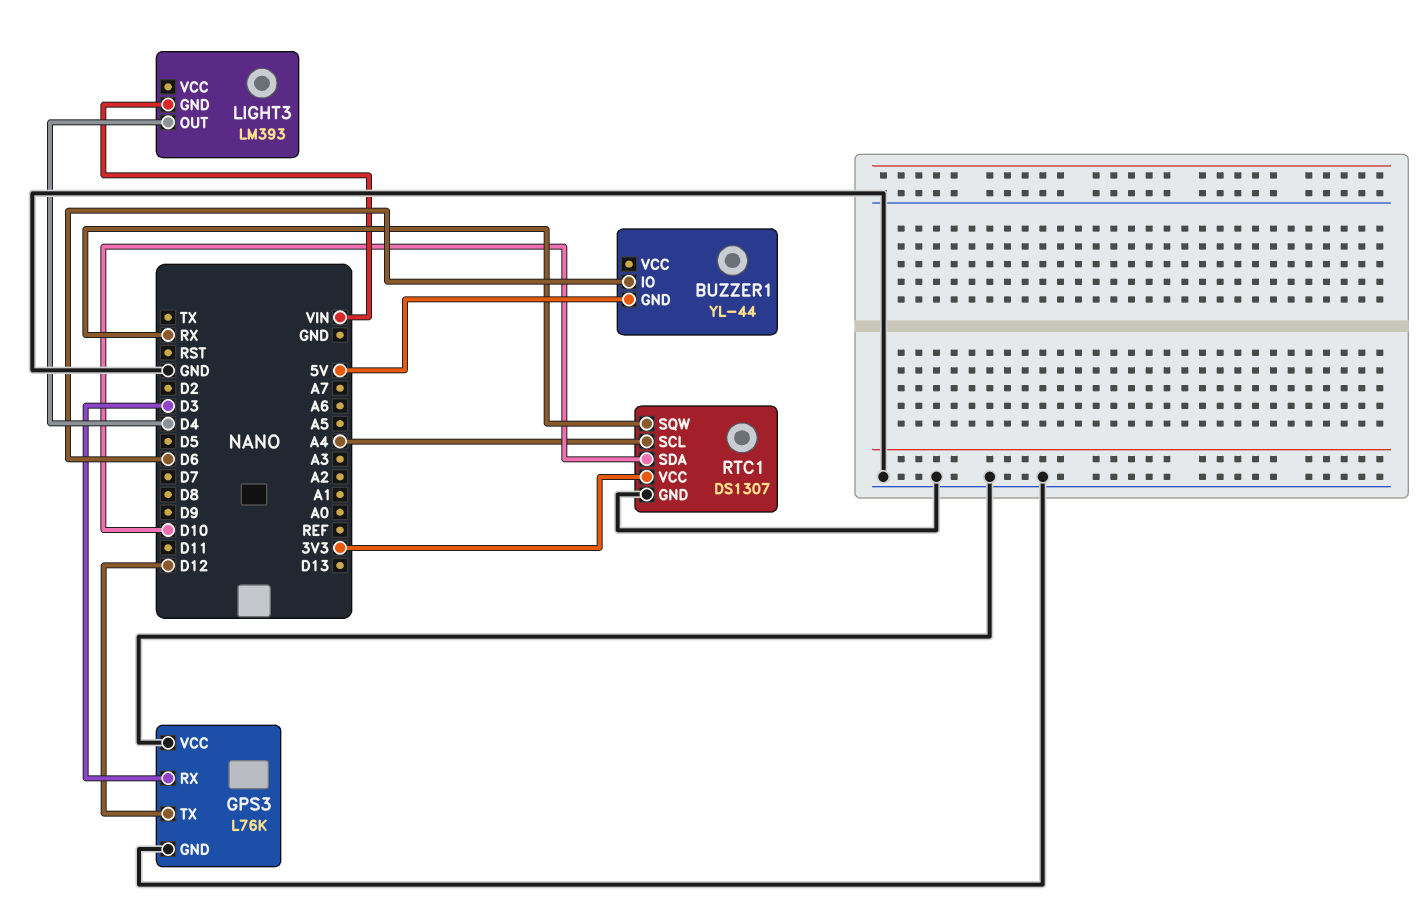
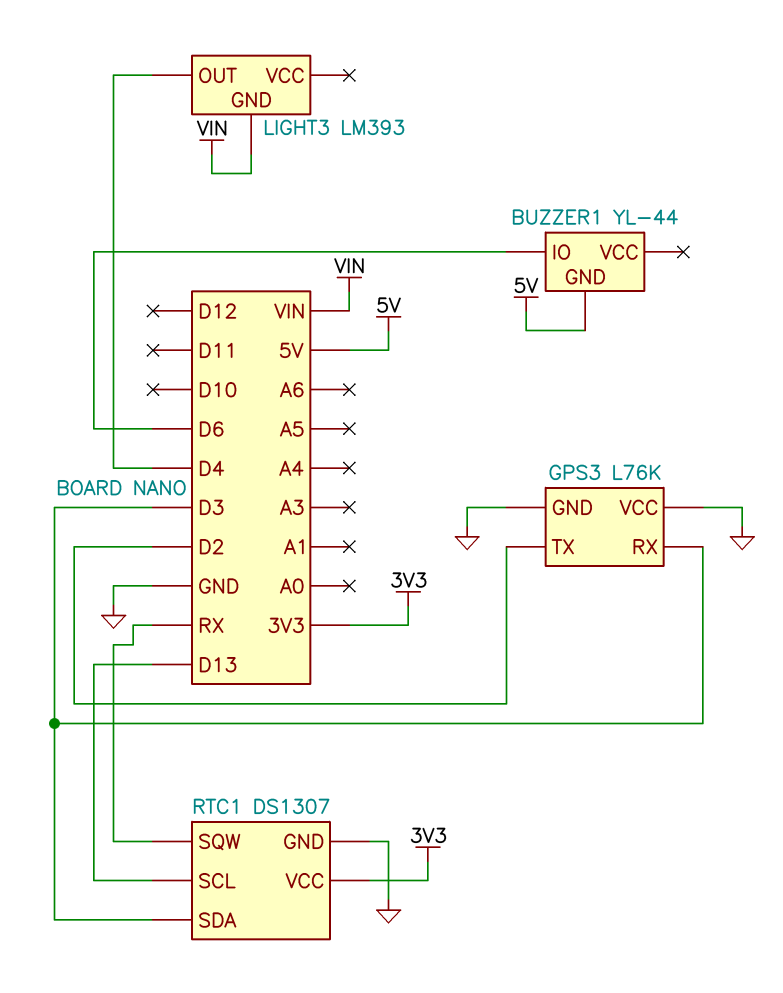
GPS3 pin TX: D12 -> D2
RTC1 pin SCL: A4 -> D13
RTC1 pin SDA: D10 -> D3

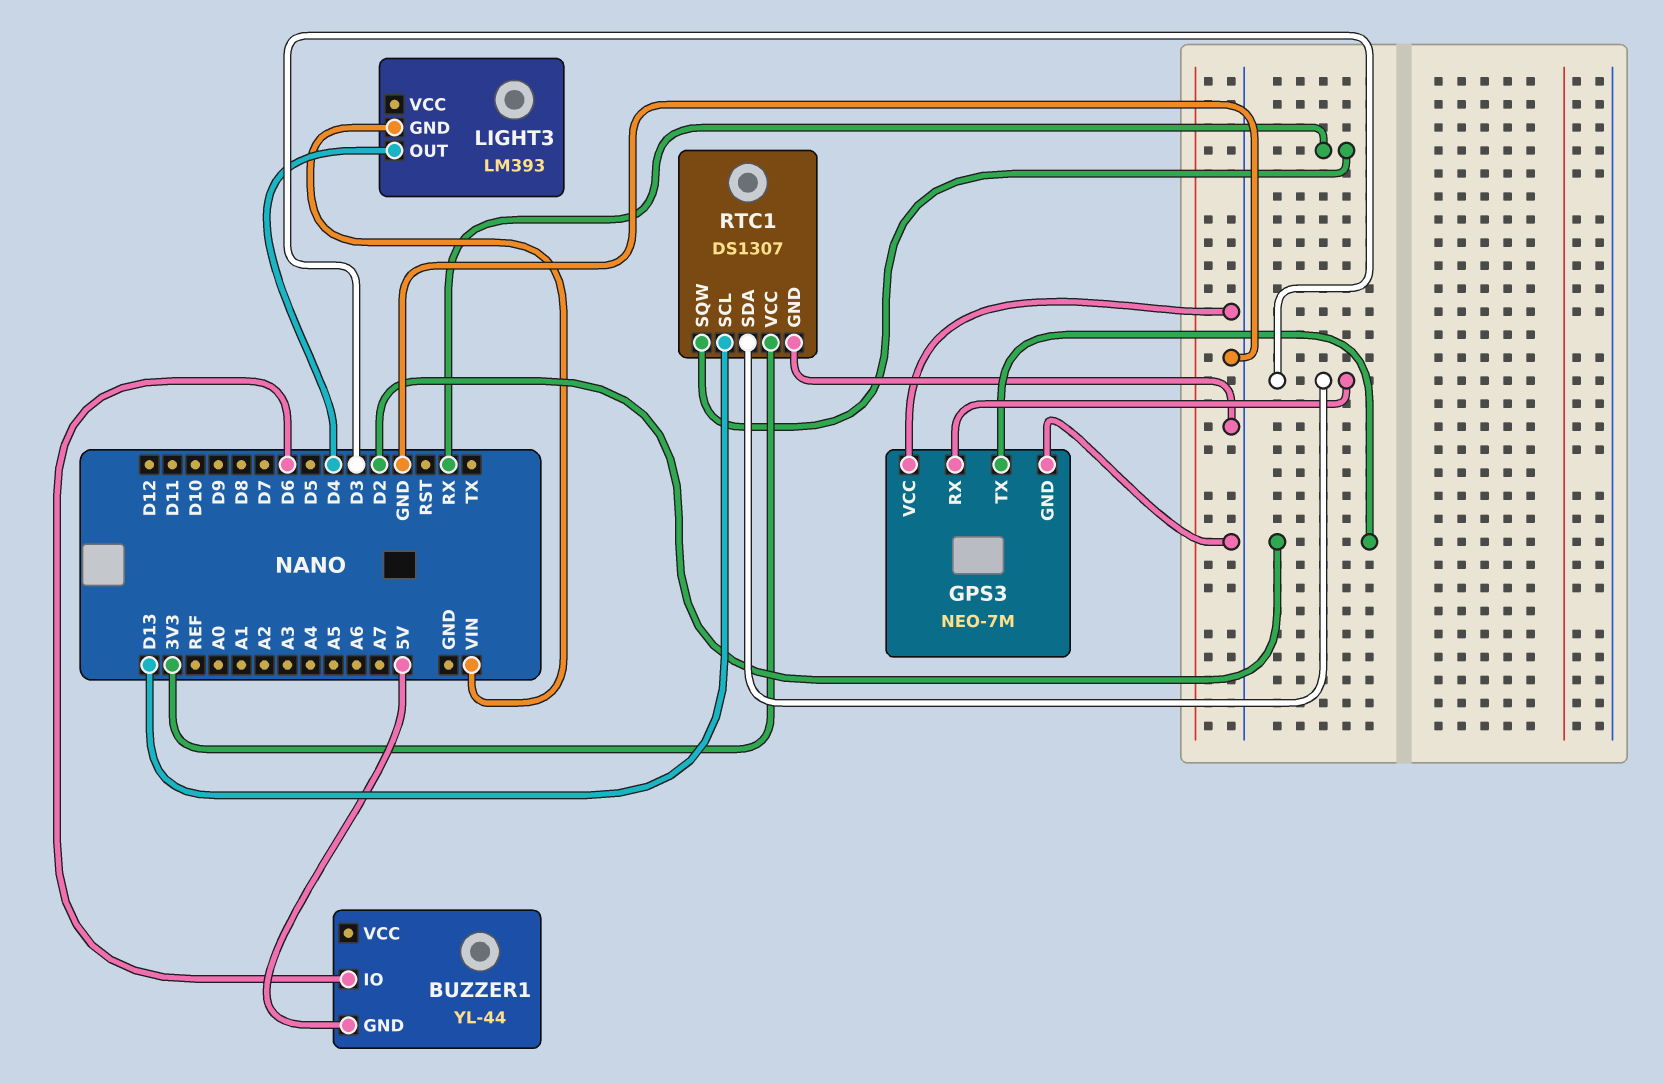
GPS3: L76K -> NEO-7M

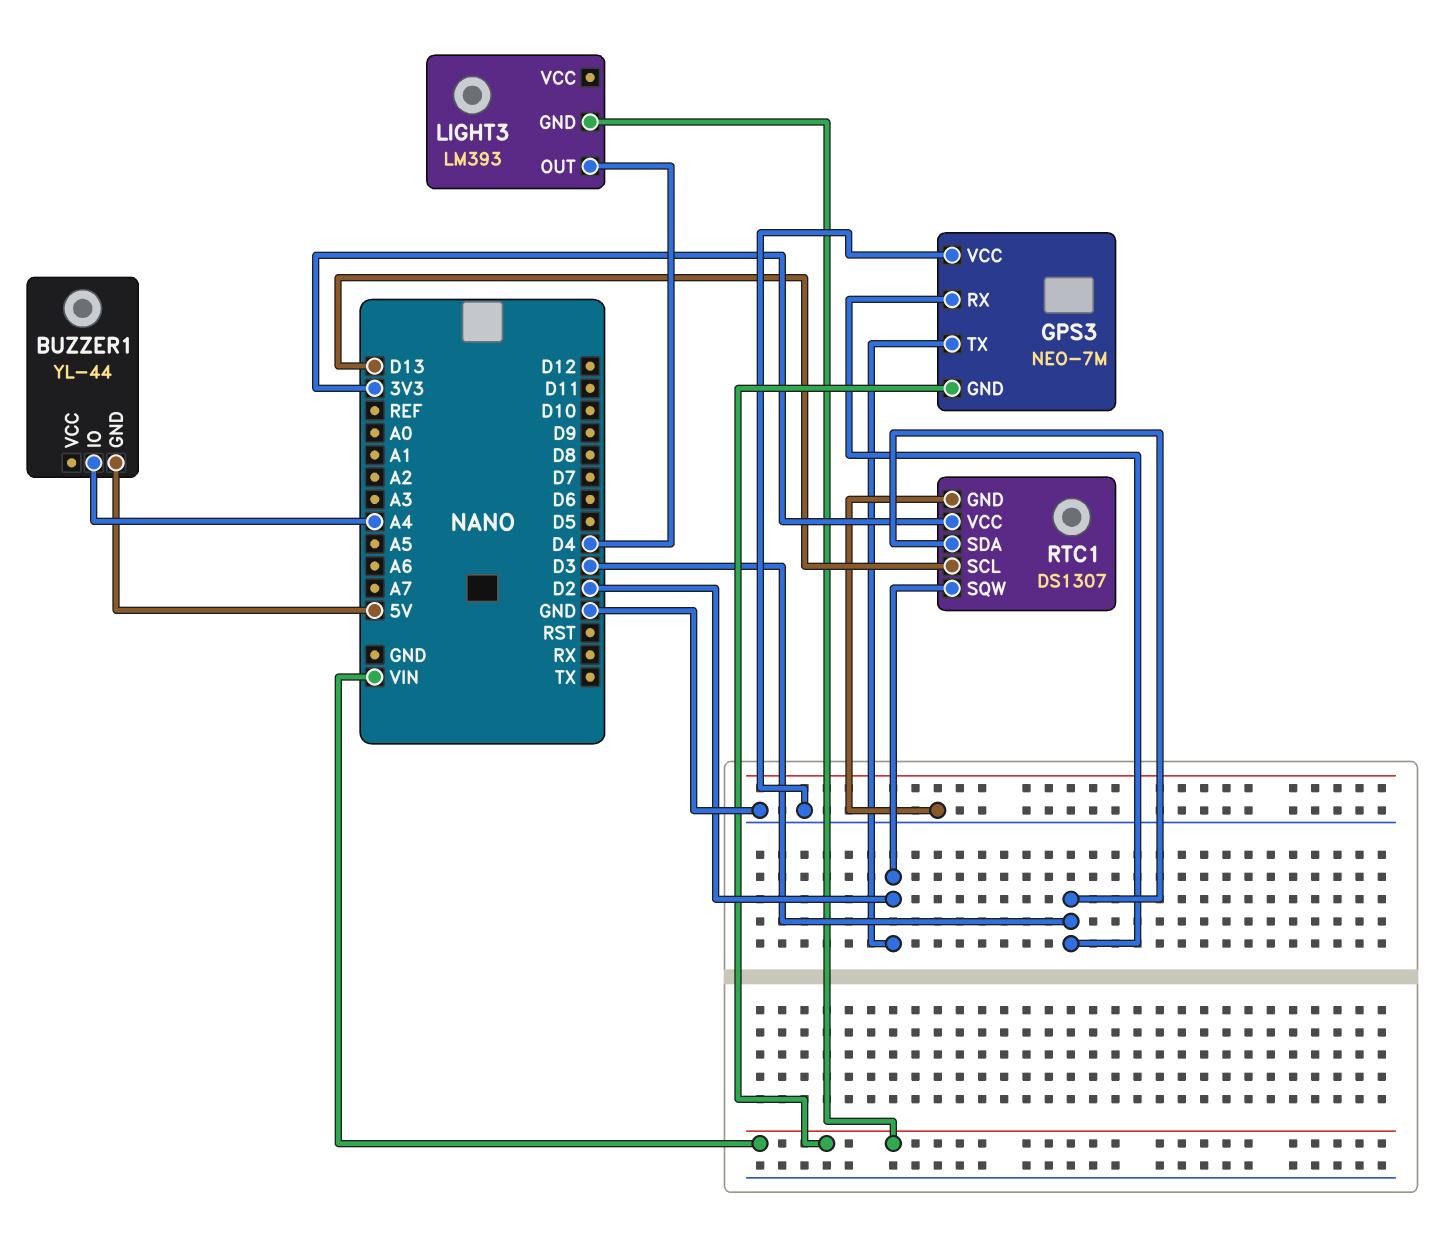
BUZZER1 pin IO: D6 -> A4
GPS3 pin GND: GND -> VIN
RTC1 pin SQW: RX -> D2

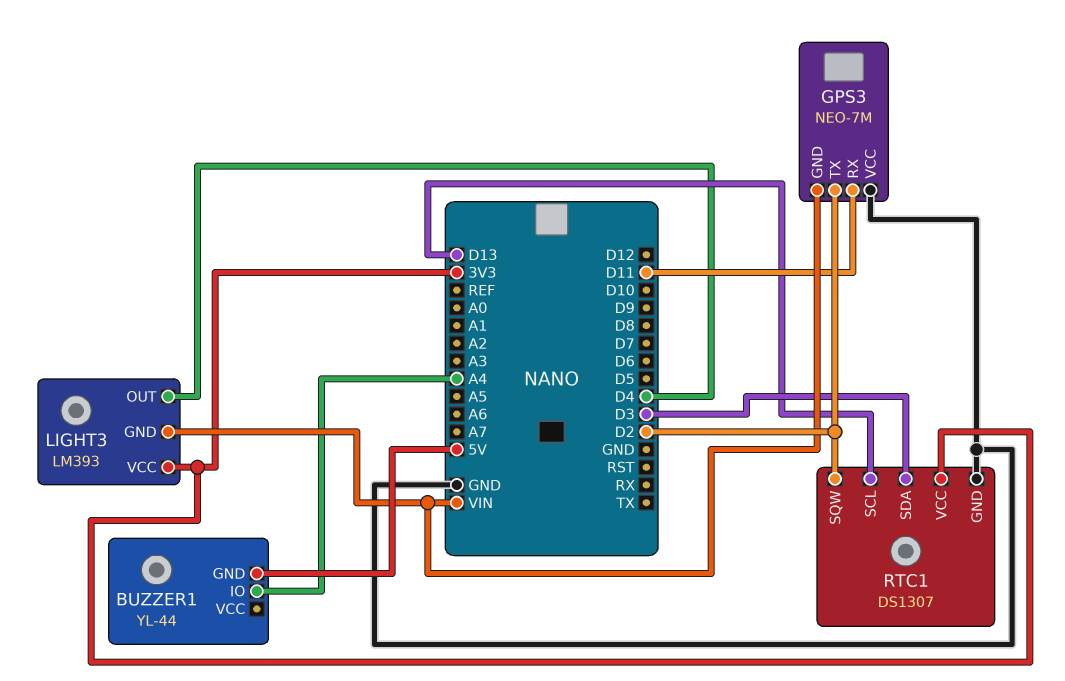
GPS3 pin RX: D3 -> D11
LIGHT3 pin VCC: none -> 3V3

